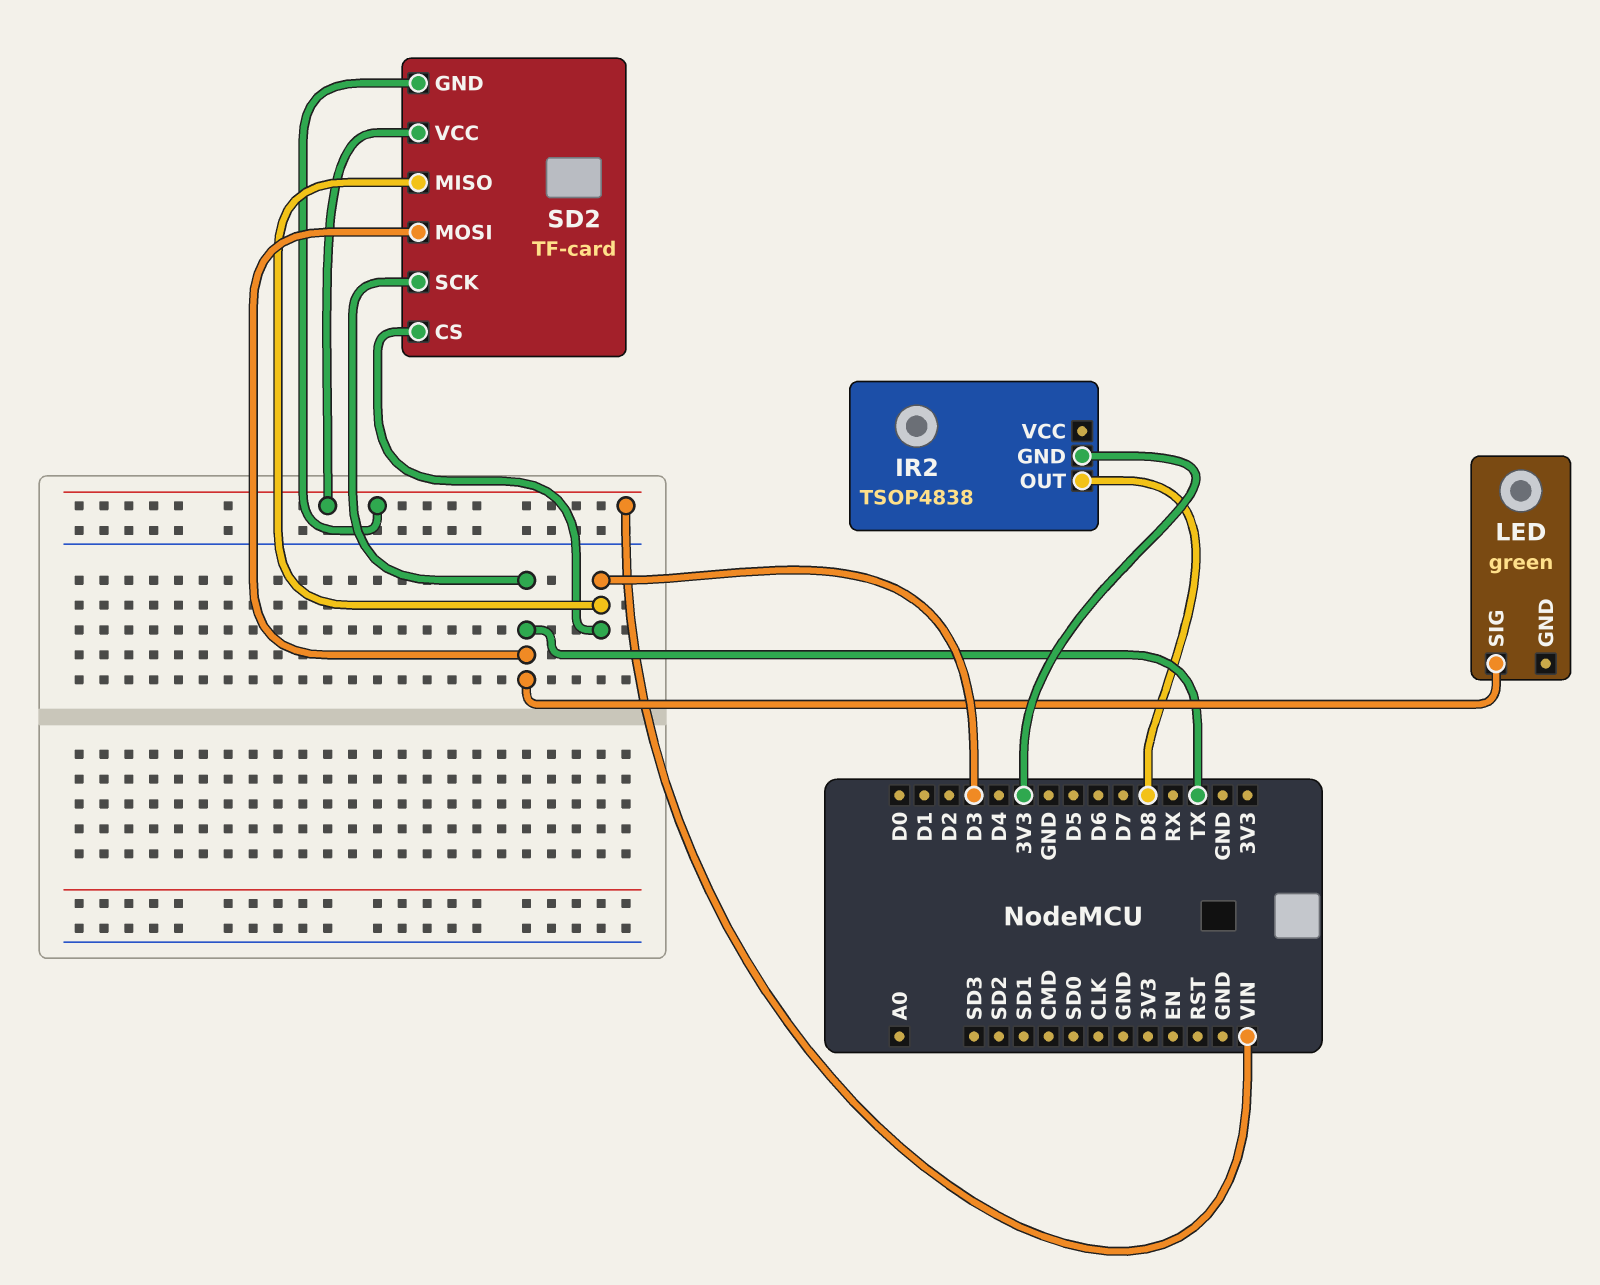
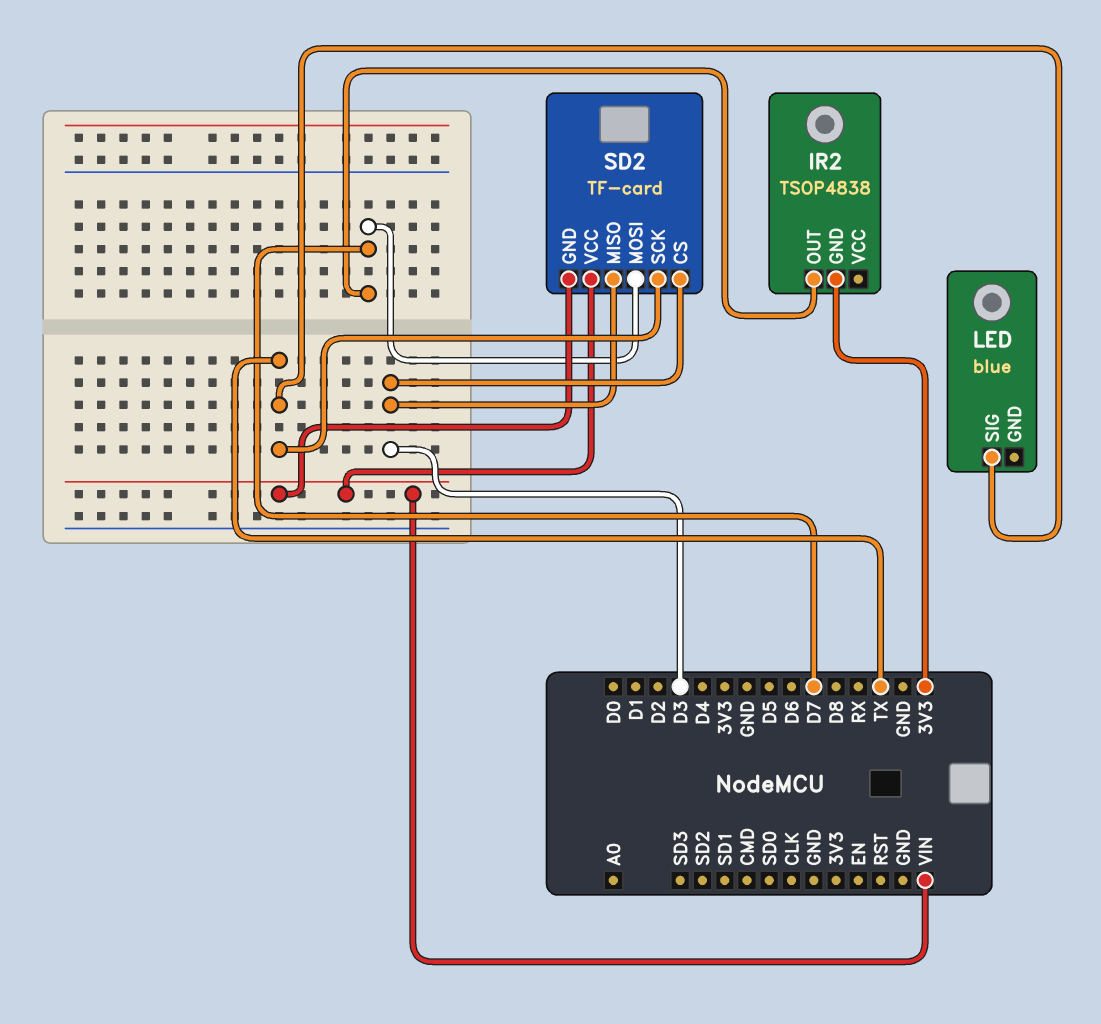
IR2 pin OUT: D8 -> D7
LED: green -> blue
SD2 pin MOSI: TX -> D7

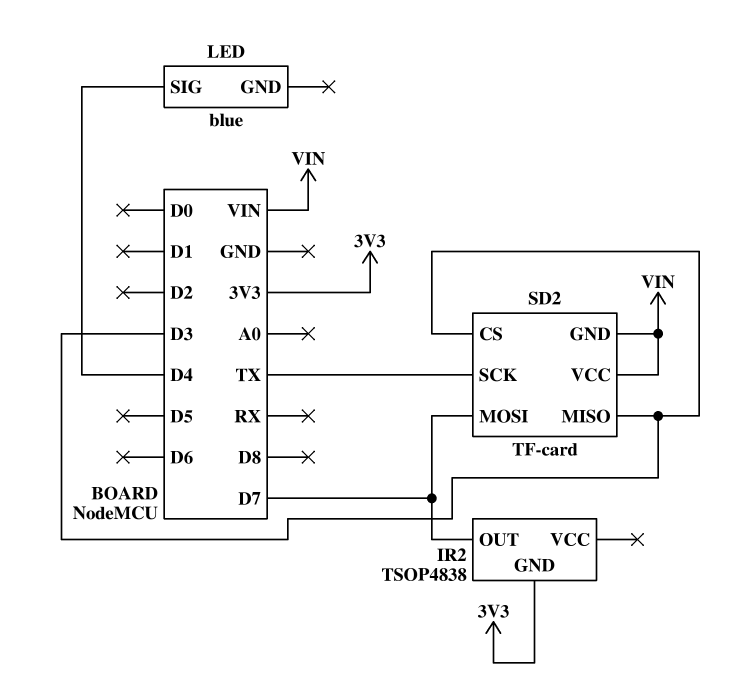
LED pin SIG: TX -> D4

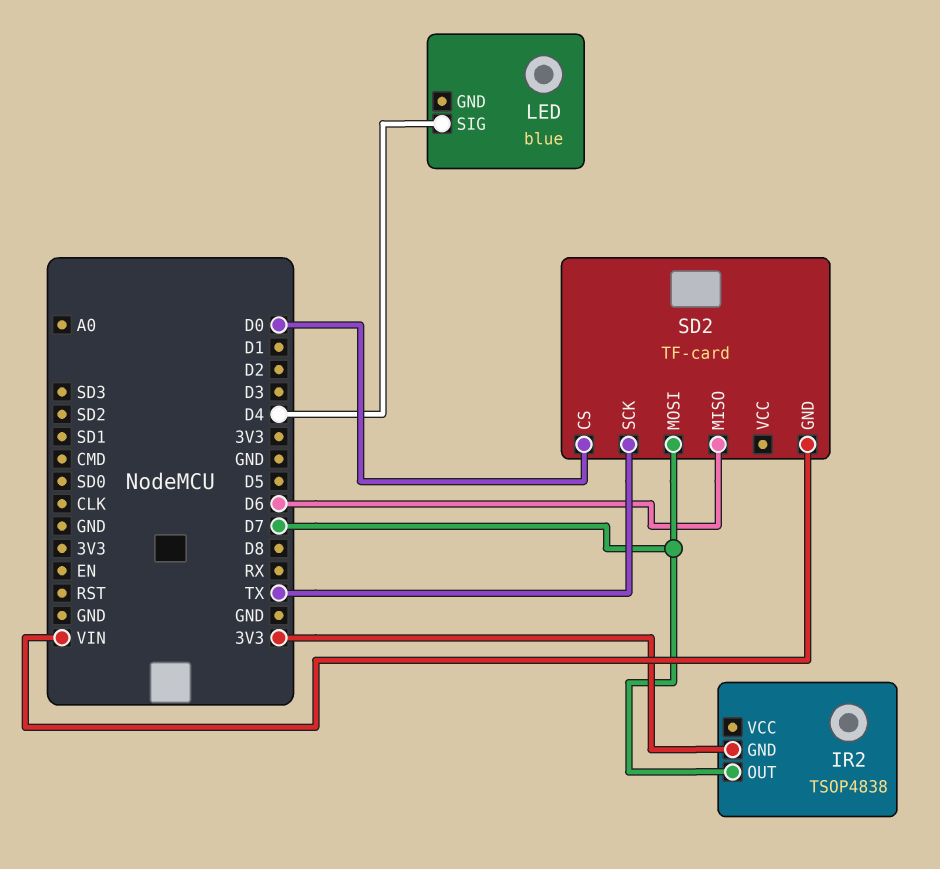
SD2 pin CS: D3 -> D0
SD2 pin MISO: D3 -> D6
SD2 pin VCC: VIN -> none

